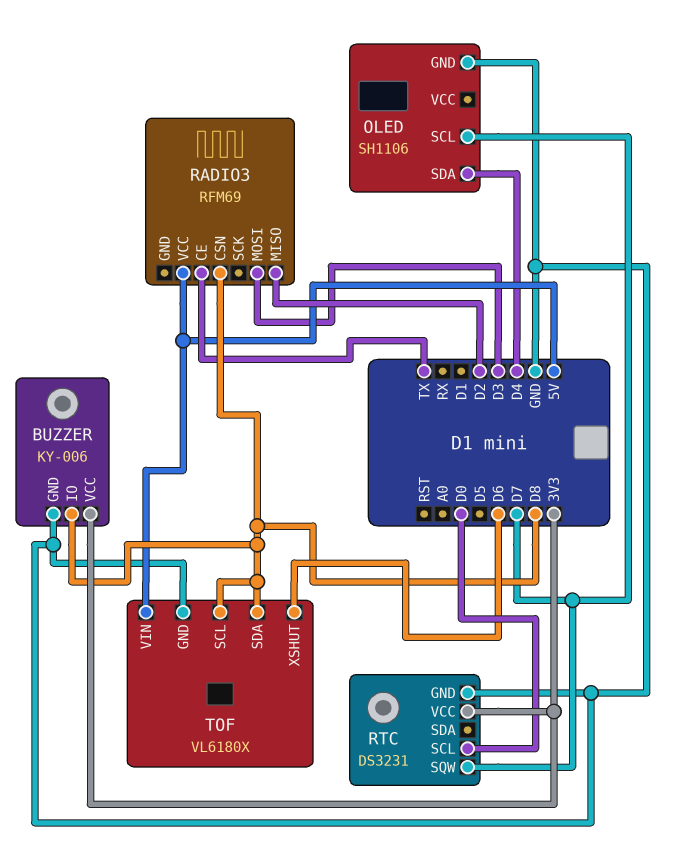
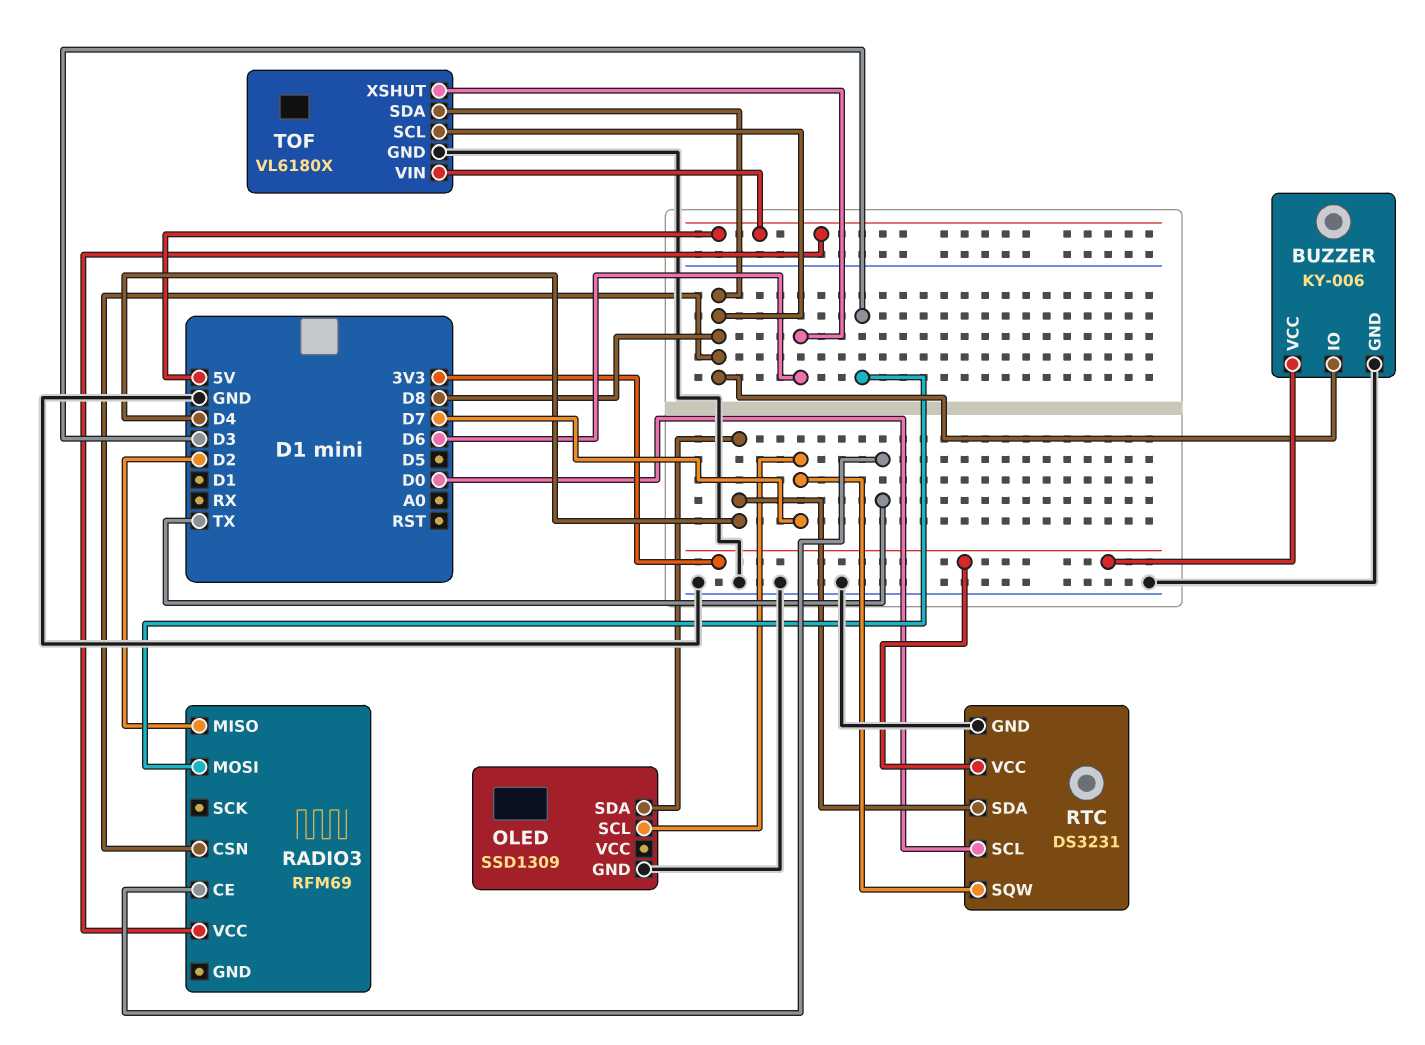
OLED: SH1106 -> SSD1309
RTC pin SDA: none -> D4

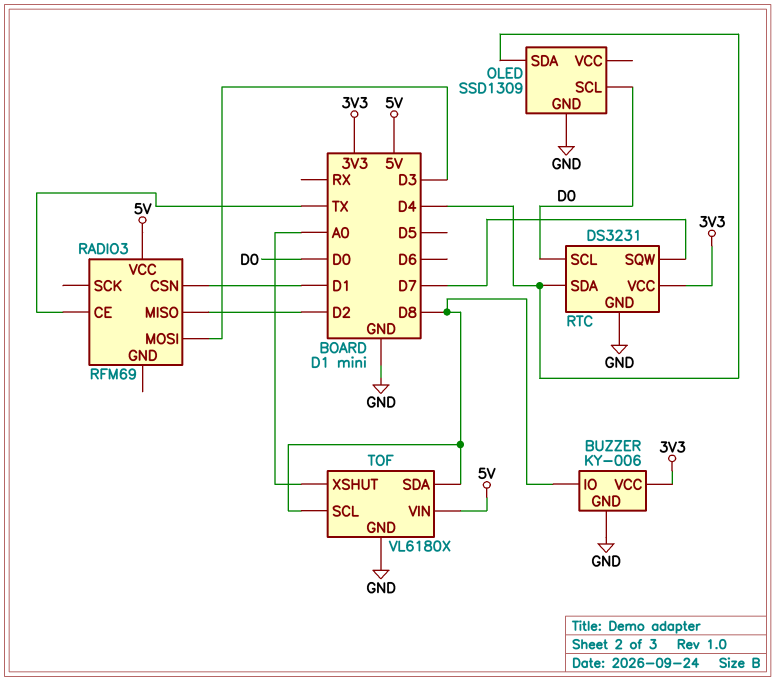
OLED pin SCL: D7 -> D0
RADIO3 pin CSN: D8 -> D1
TOF pin XSHUT: D6 -> A0

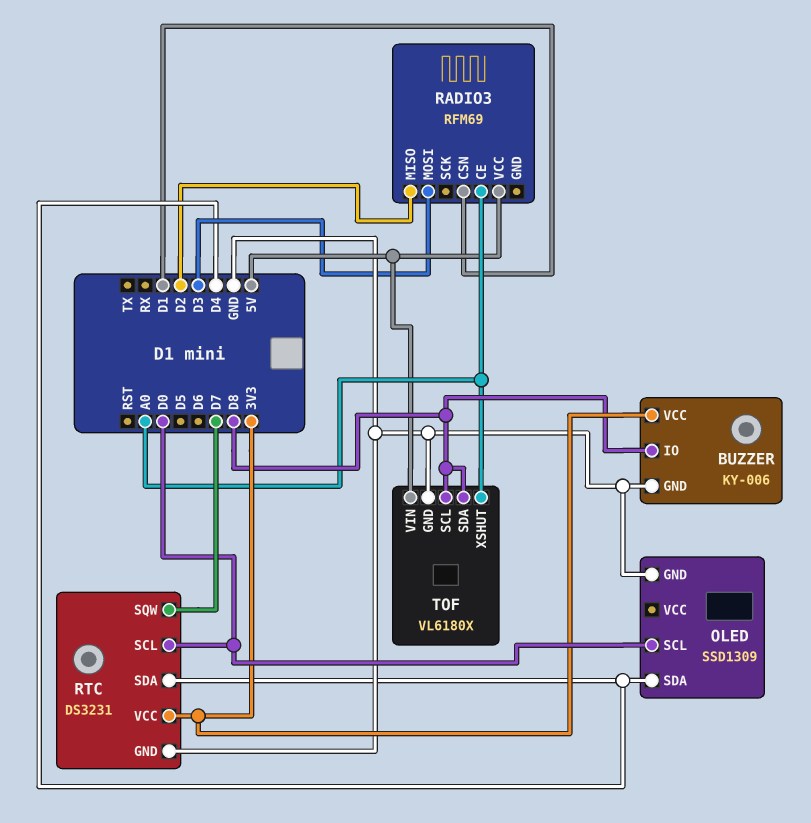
RADIO3 pin CE: TX -> A0

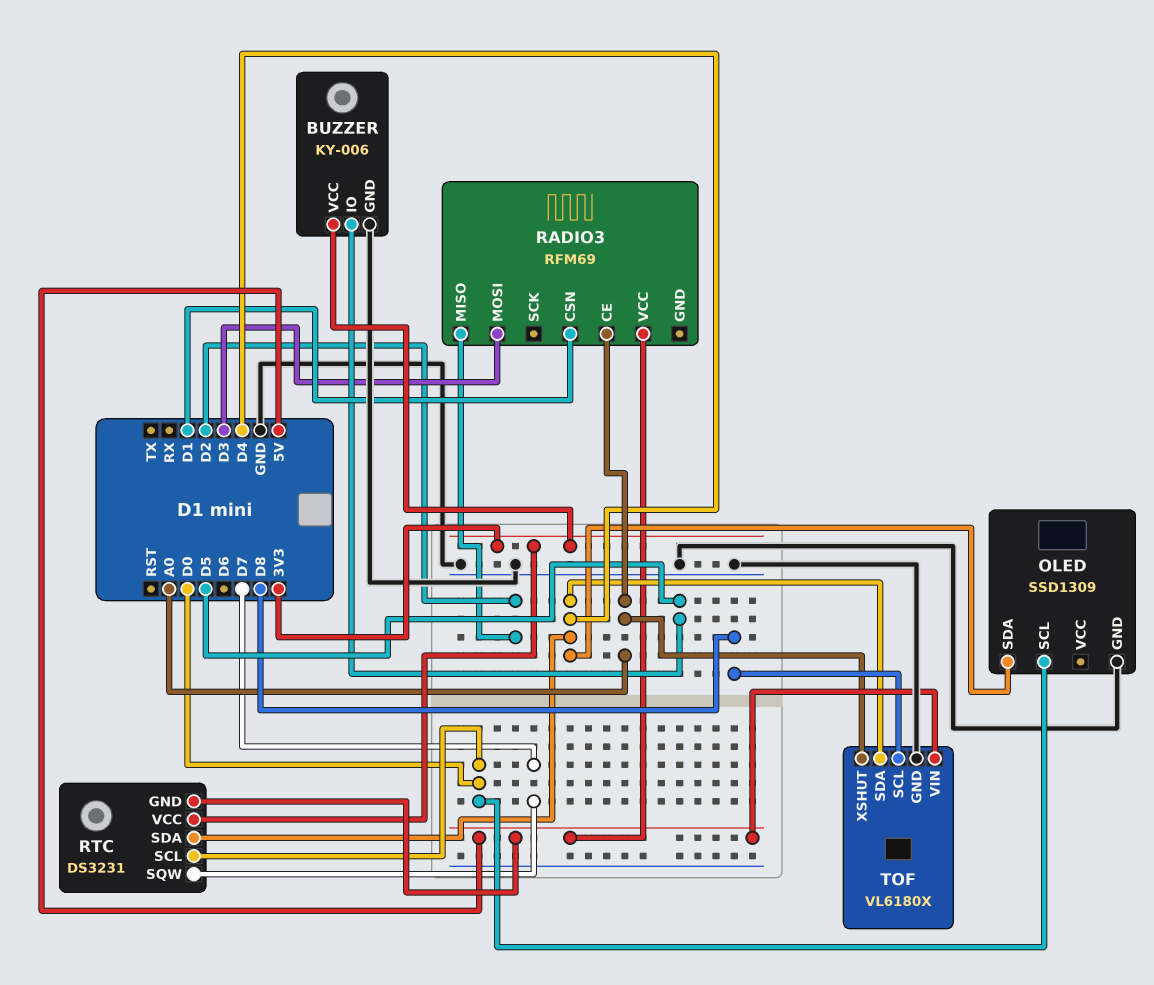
BUZZER pin IO: D8 -> D5
RTC pin GND: GND -> 5V
TOF pin SDA: D8 -> D4

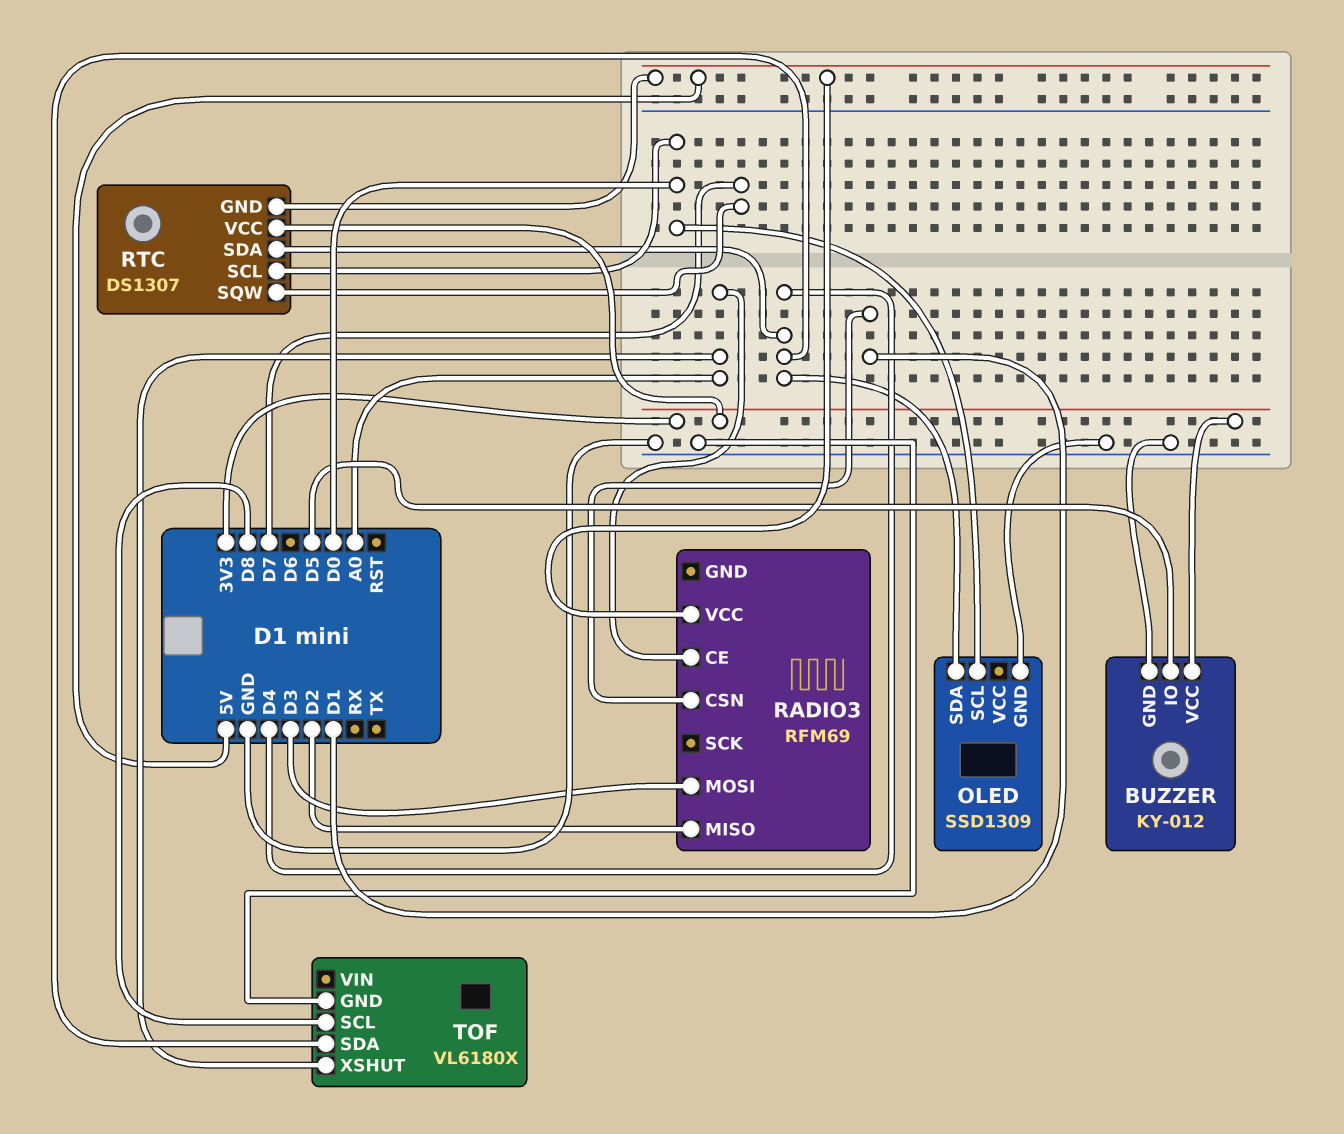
BUZZER: KY-006 -> KY-012
RTC: DS3231 -> DS1307
TOF pin VIN: 5V -> none

